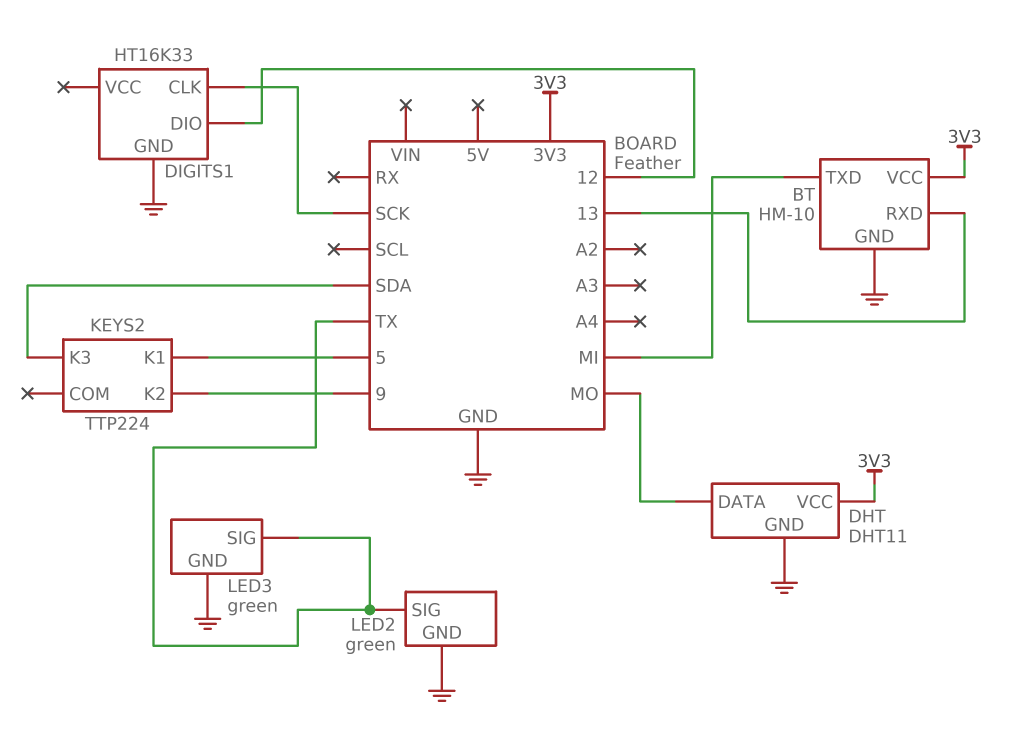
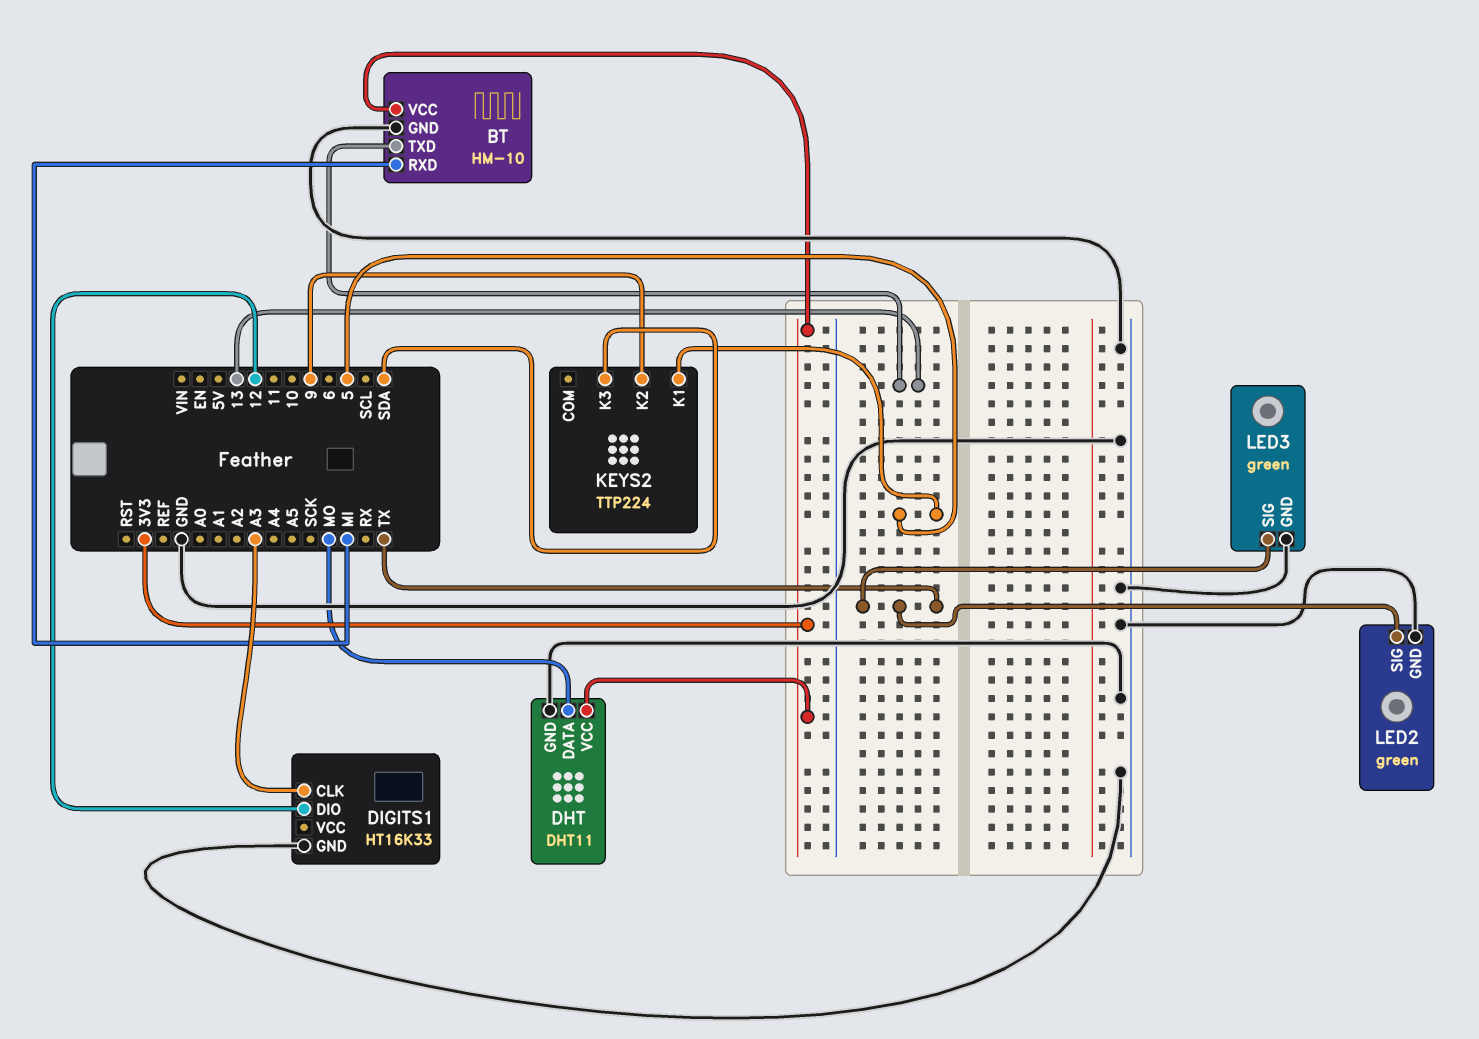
BT pin RXD: 13 -> MI
BT pin TXD: MI -> 13
DIGITS1 pin CLK: SCK -> A3

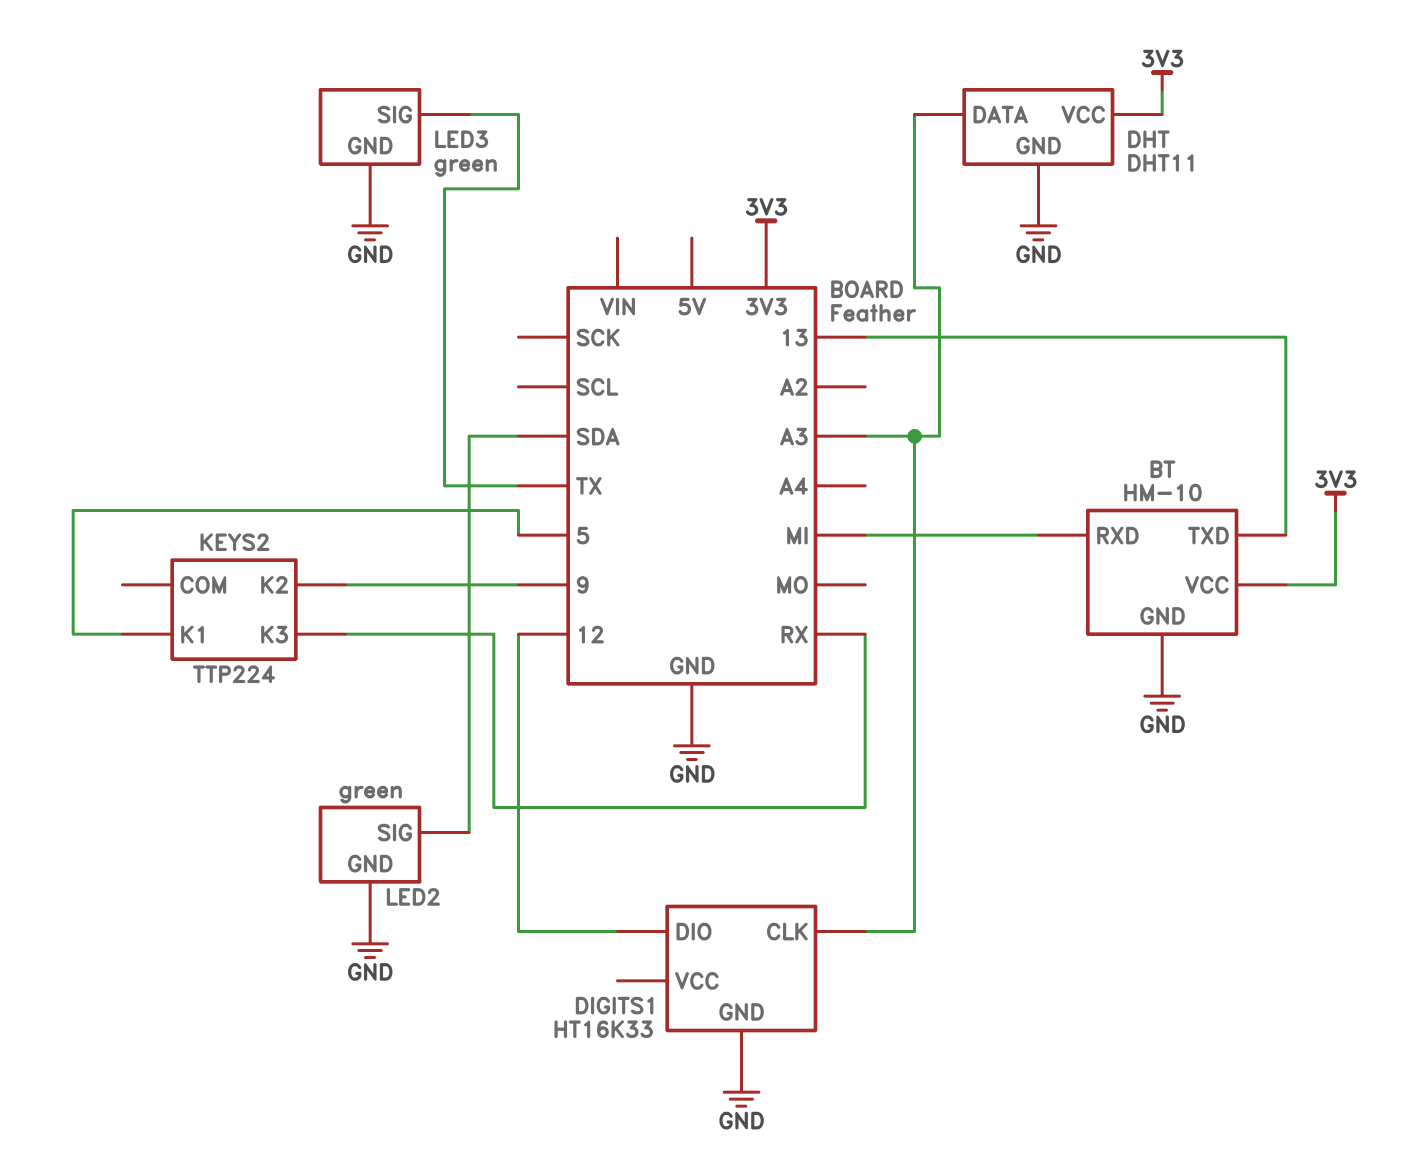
DHT pin DATA: MO -> A3
KEYS2 pin K3: SDA -> RX
LED2 pin SIG: TX -> SDA

